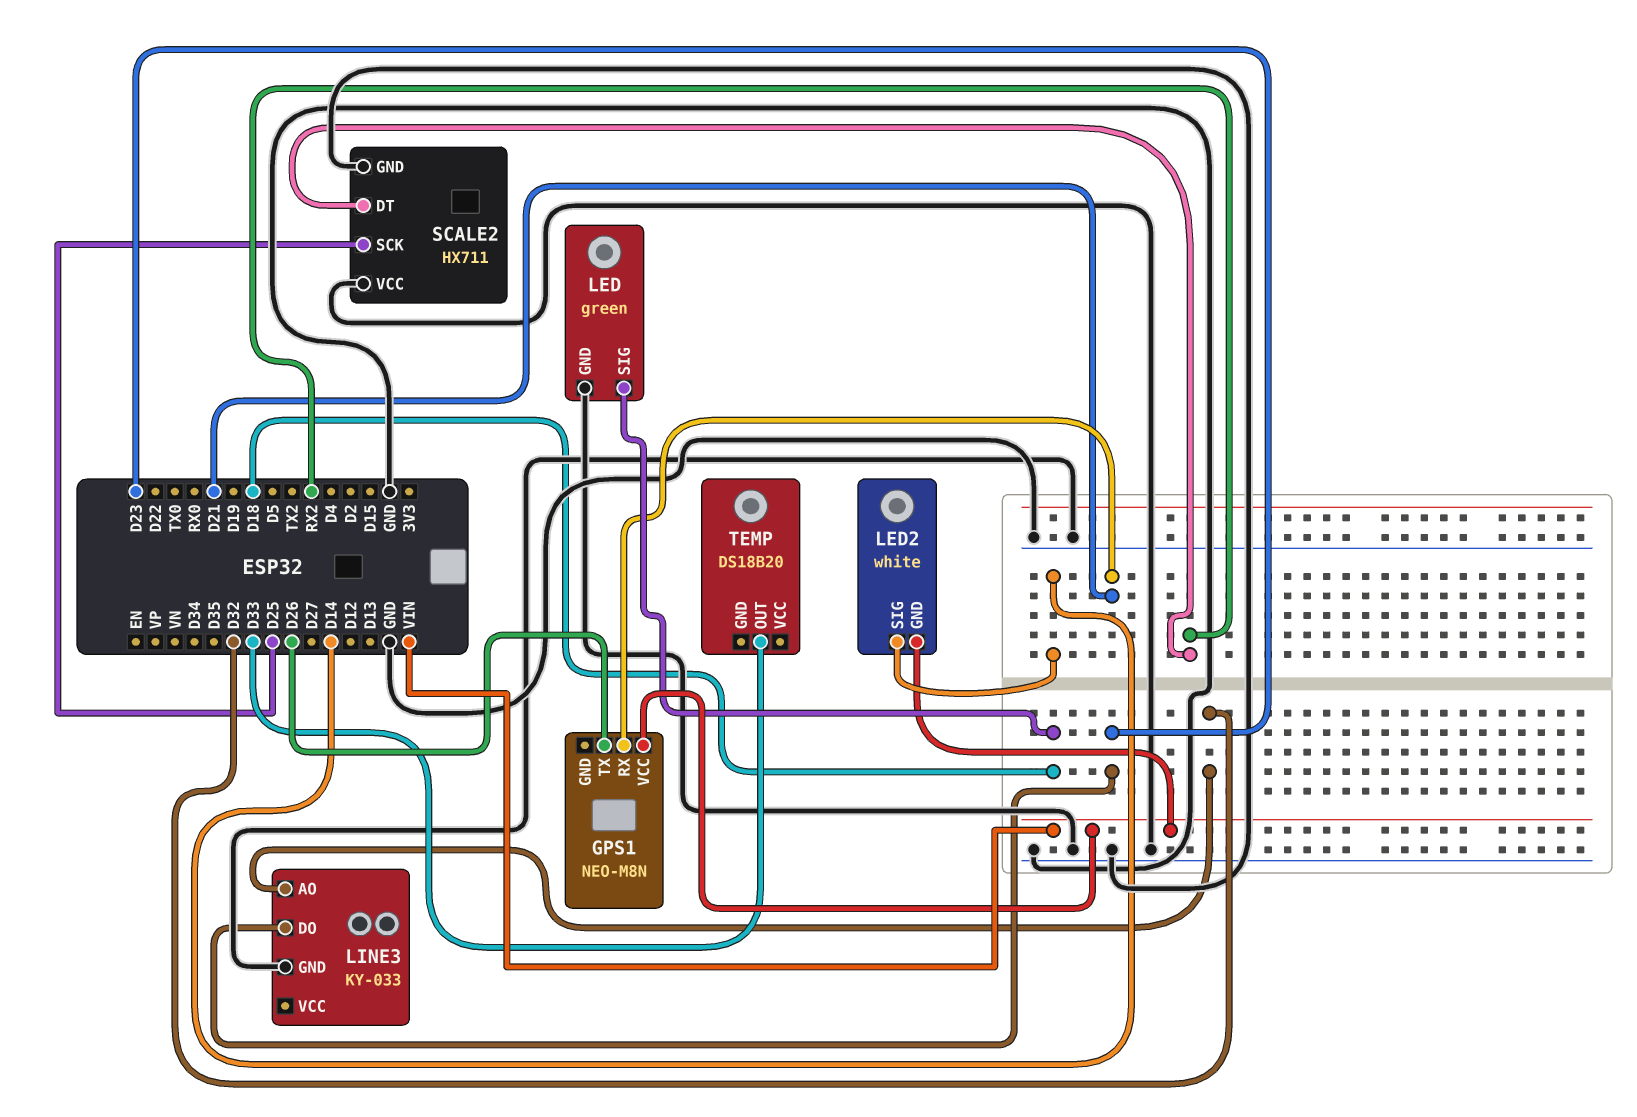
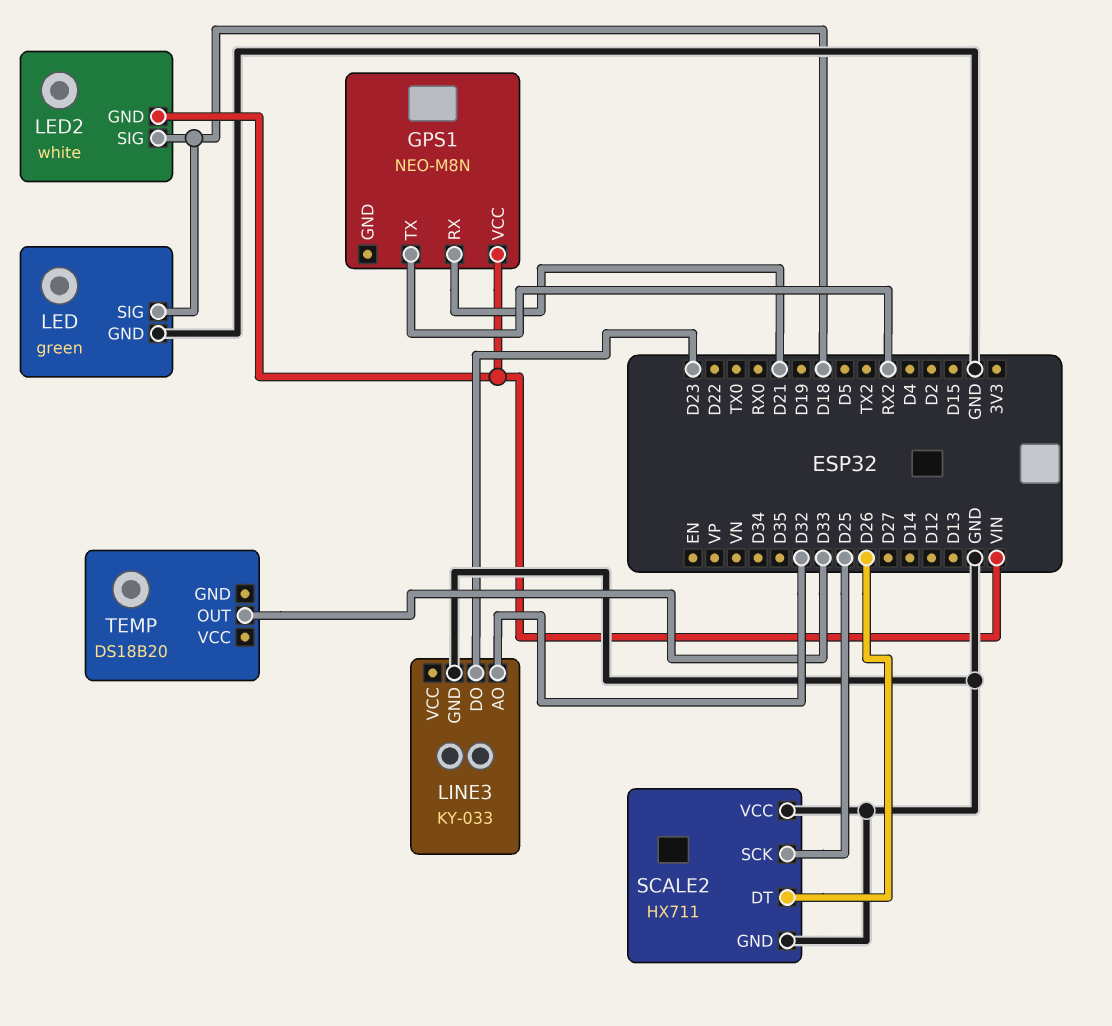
GPS1 pin TX: D26 -> RX2
LED2 pin SIG: D14 -> D18
SCALE2 pin DT: RX2 -> D26

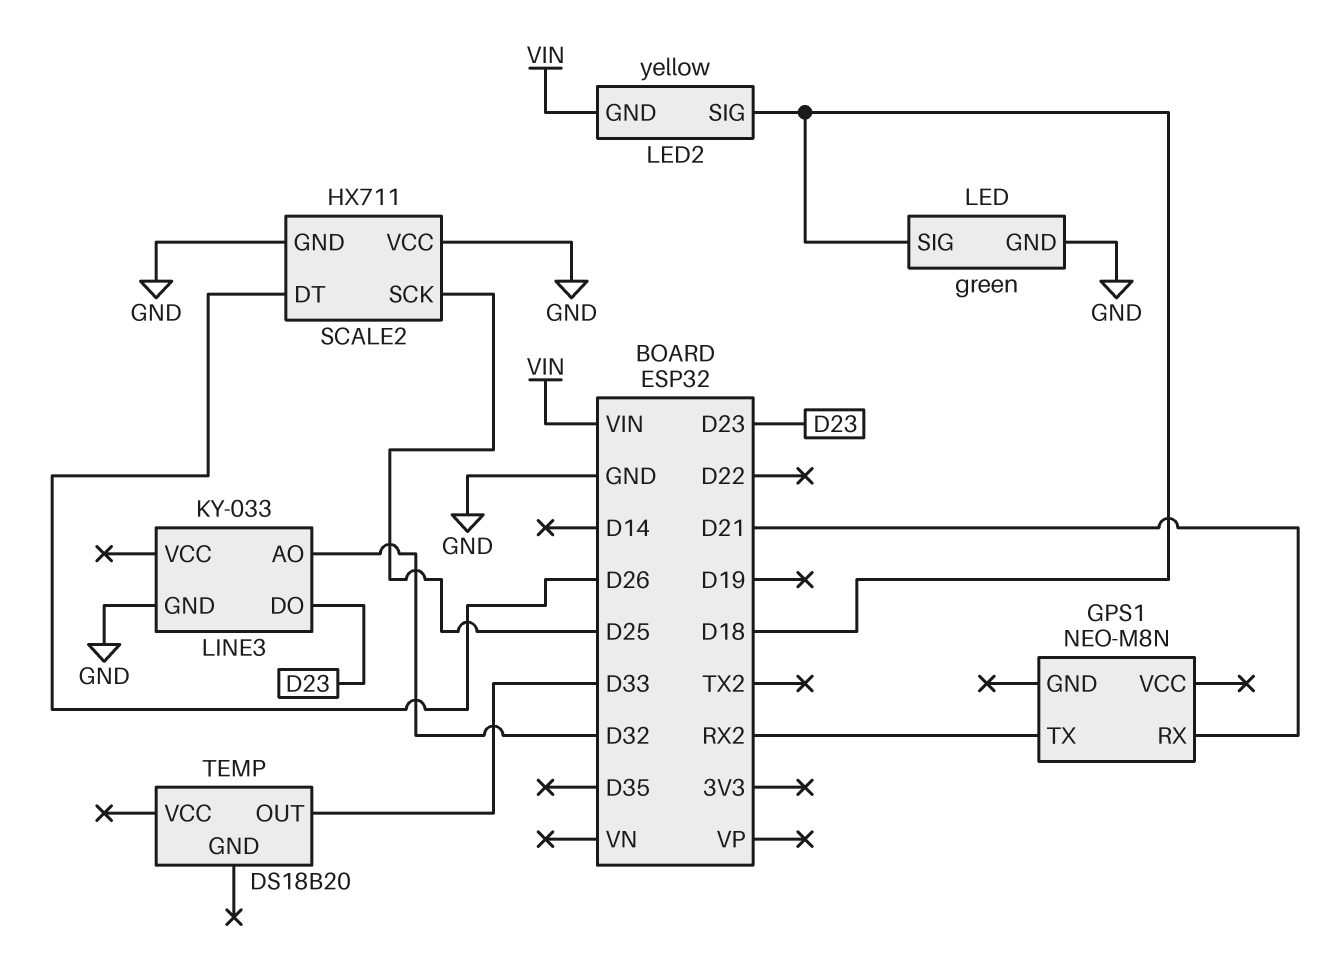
GPS1 pin VCC: VIN -> none
LED2: white -> yellow

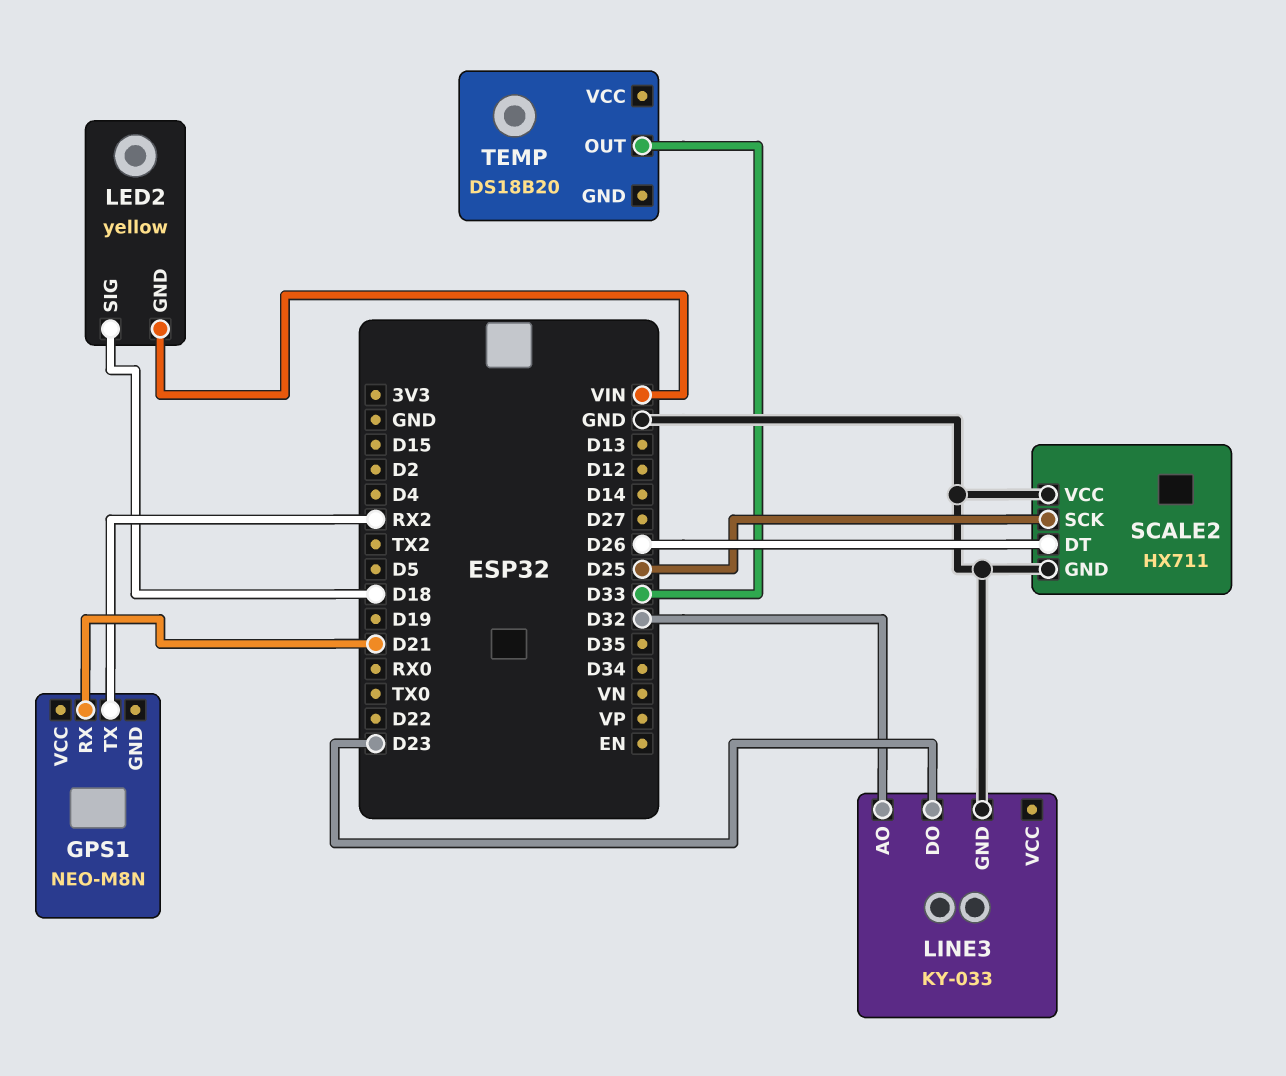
LED: green -> none
LED pin GND: GND -> none
LED pin SIG: D18 -> none

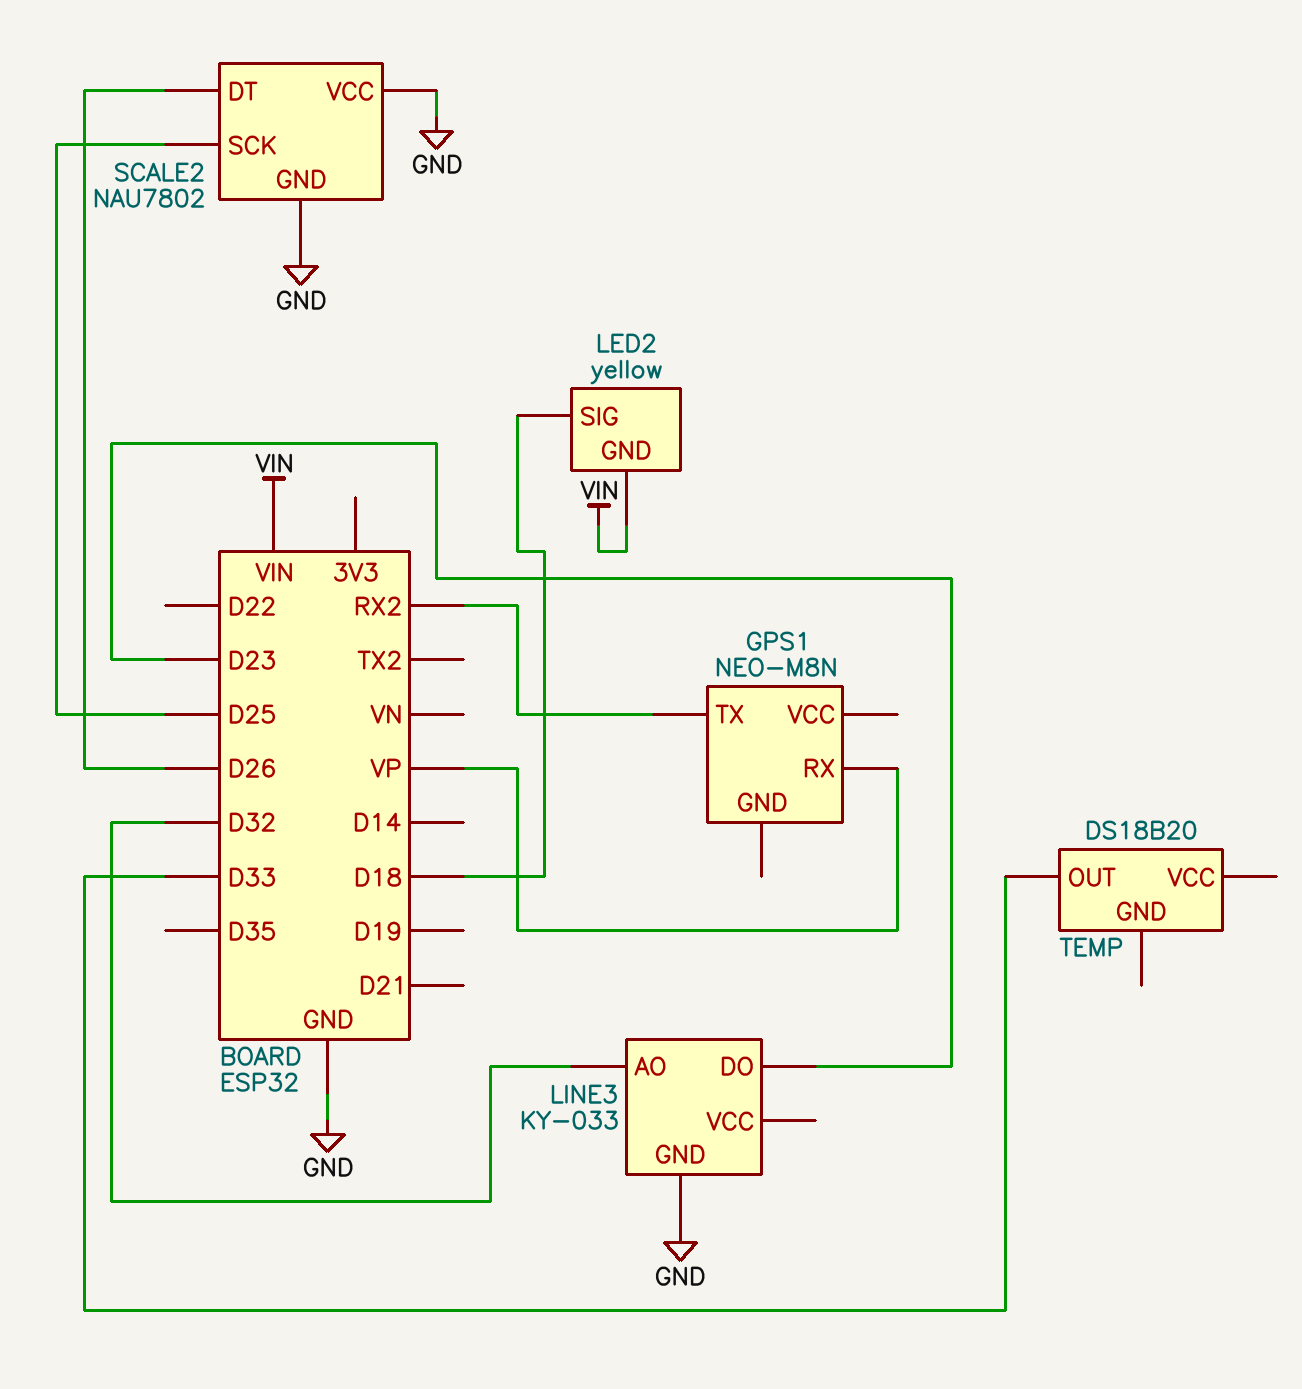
GPS1 pin RX: D21 -> VP
SCALE2: HX711 -> NAU7802

